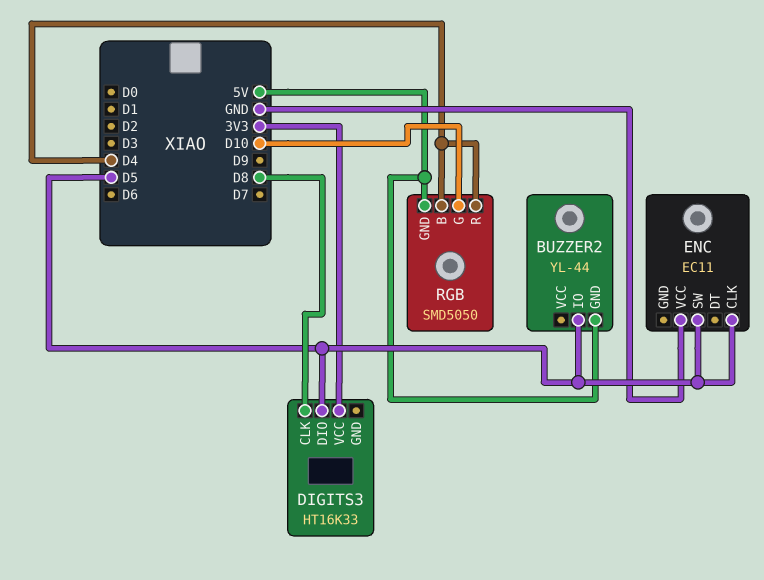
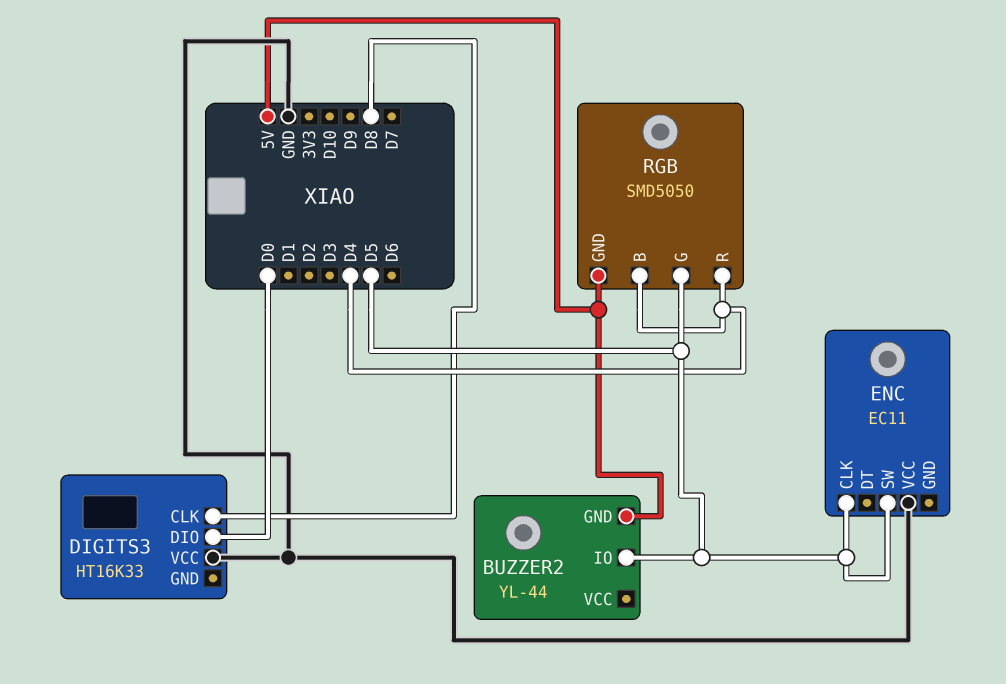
DIGITS3 pin DIO: D5 -> D0
DIGITS3 pin VCC: 3V3 -> GND
RGB pin G: D10 -> D5

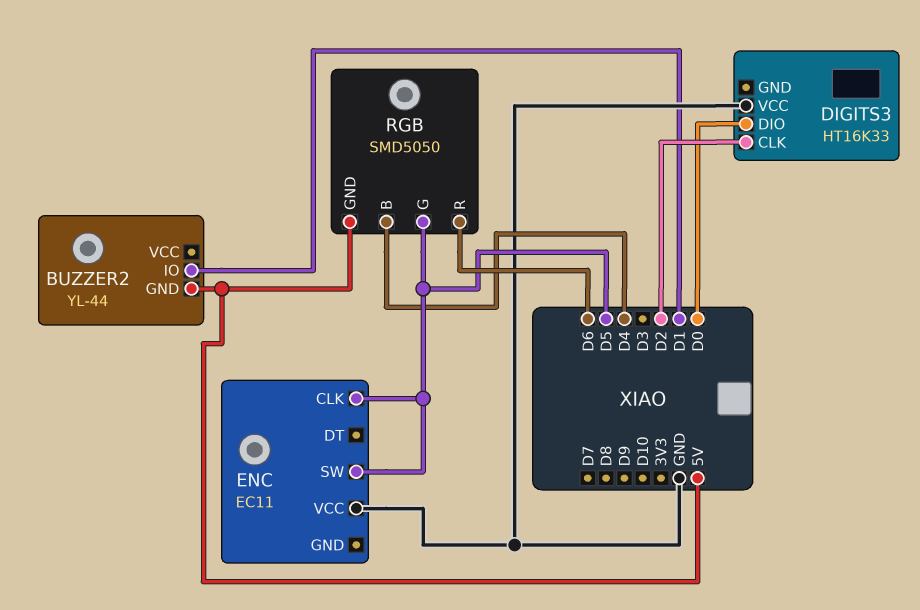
BUZZER2 pin IO: D5 -> D1
DIGITS3 pin CLK: D8 -> D2
RGB pin R: D4 -> D6

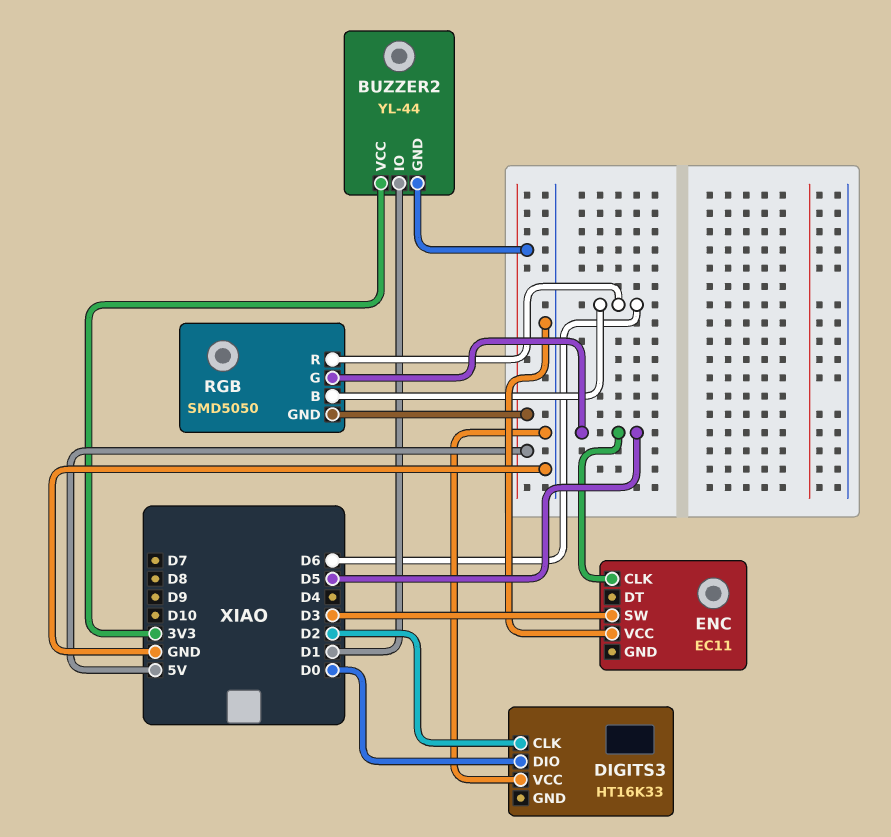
BUZZER2 pin VCC: none -> 3V3
ENC pin SW: D5 -> D3
RGB pin B: D4 -> D6

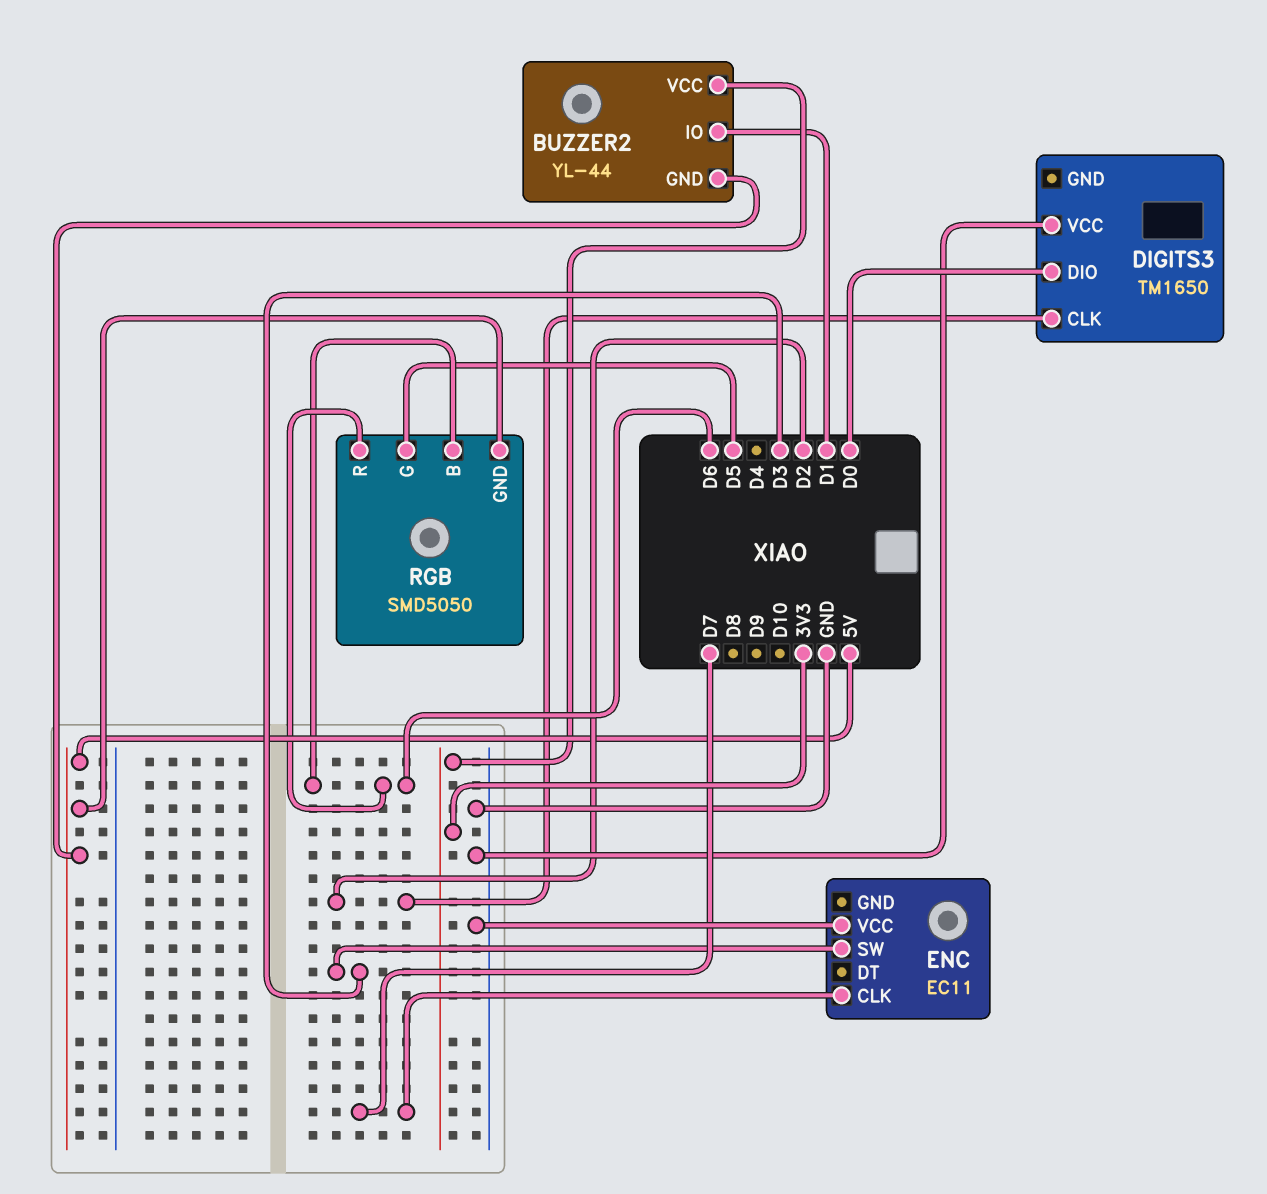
DIGITS3: HT16K33 -> TM1650
ENC pin CLK: D5 -> D7

